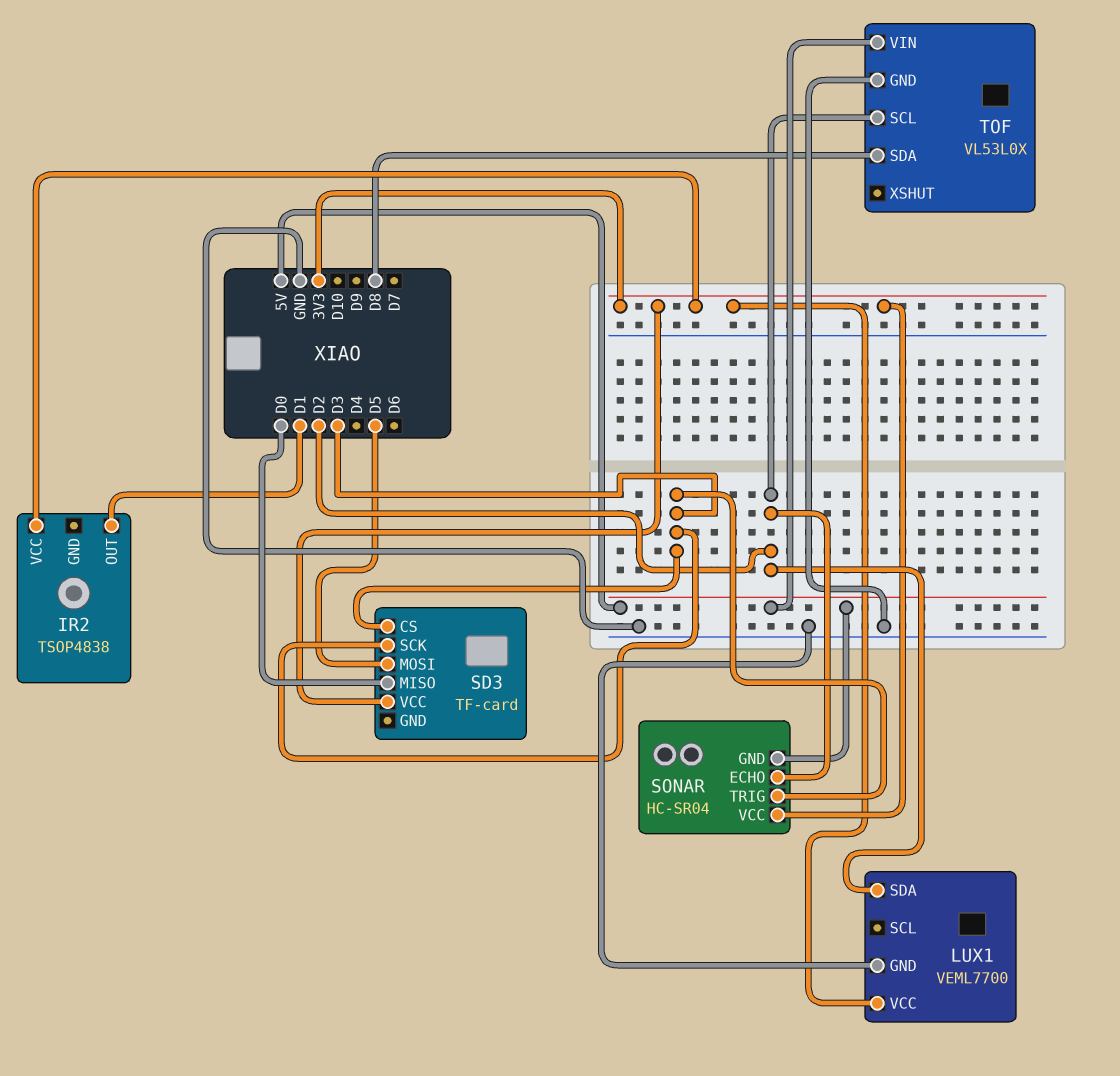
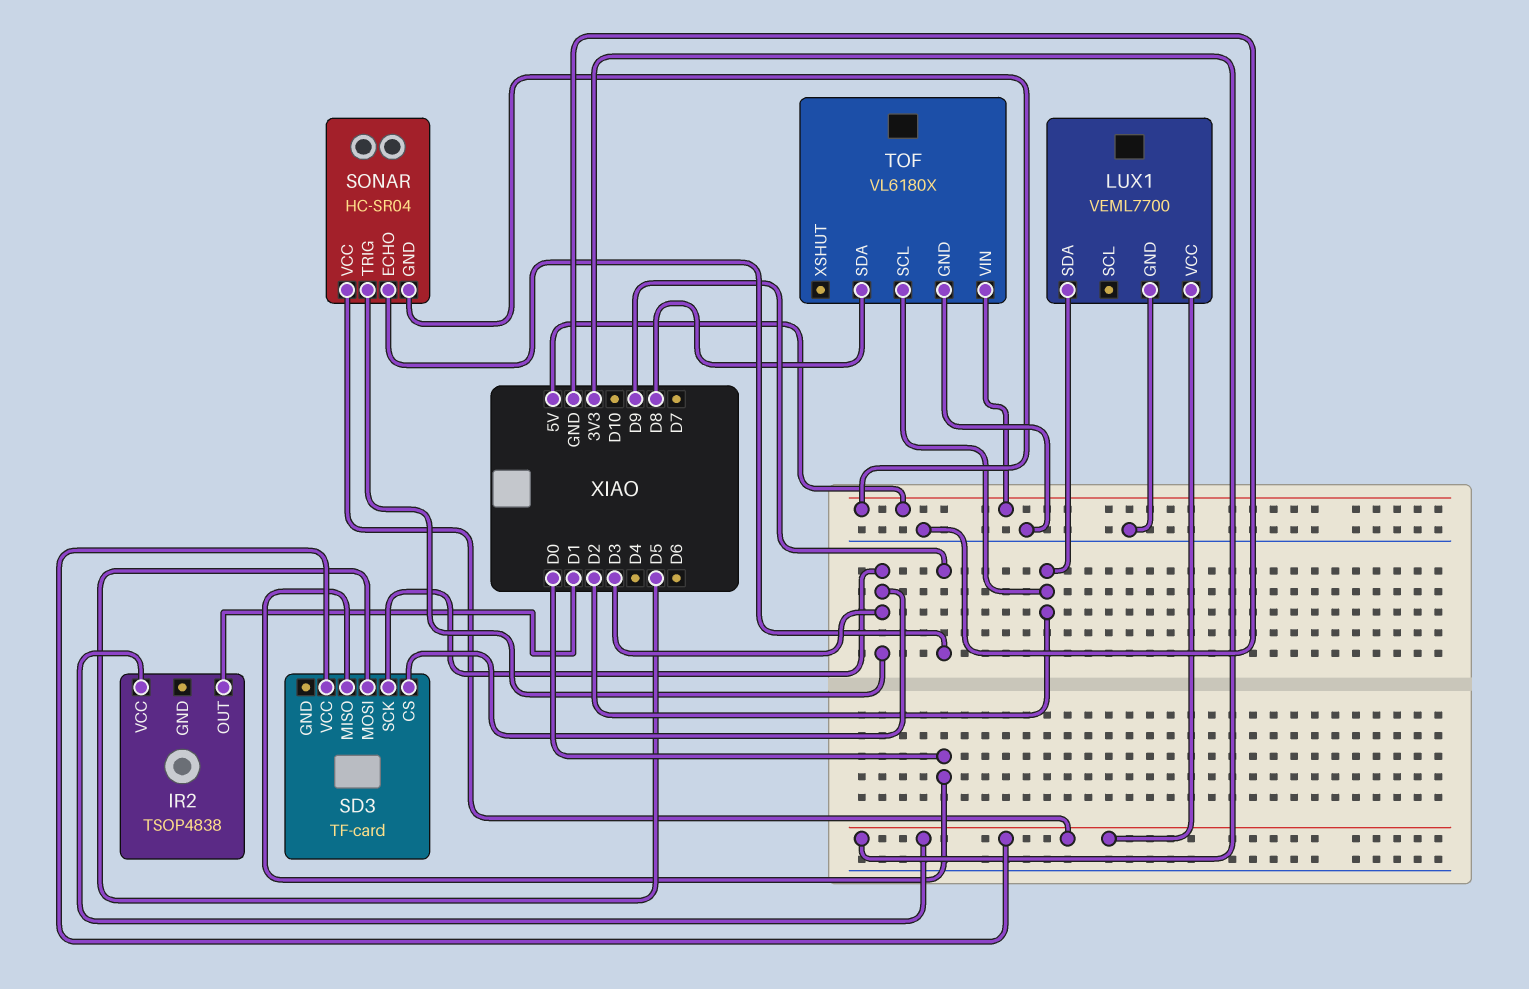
SONAR pin ECHO: D2 -> D9
TOF: VL53L0X -> VL6180X

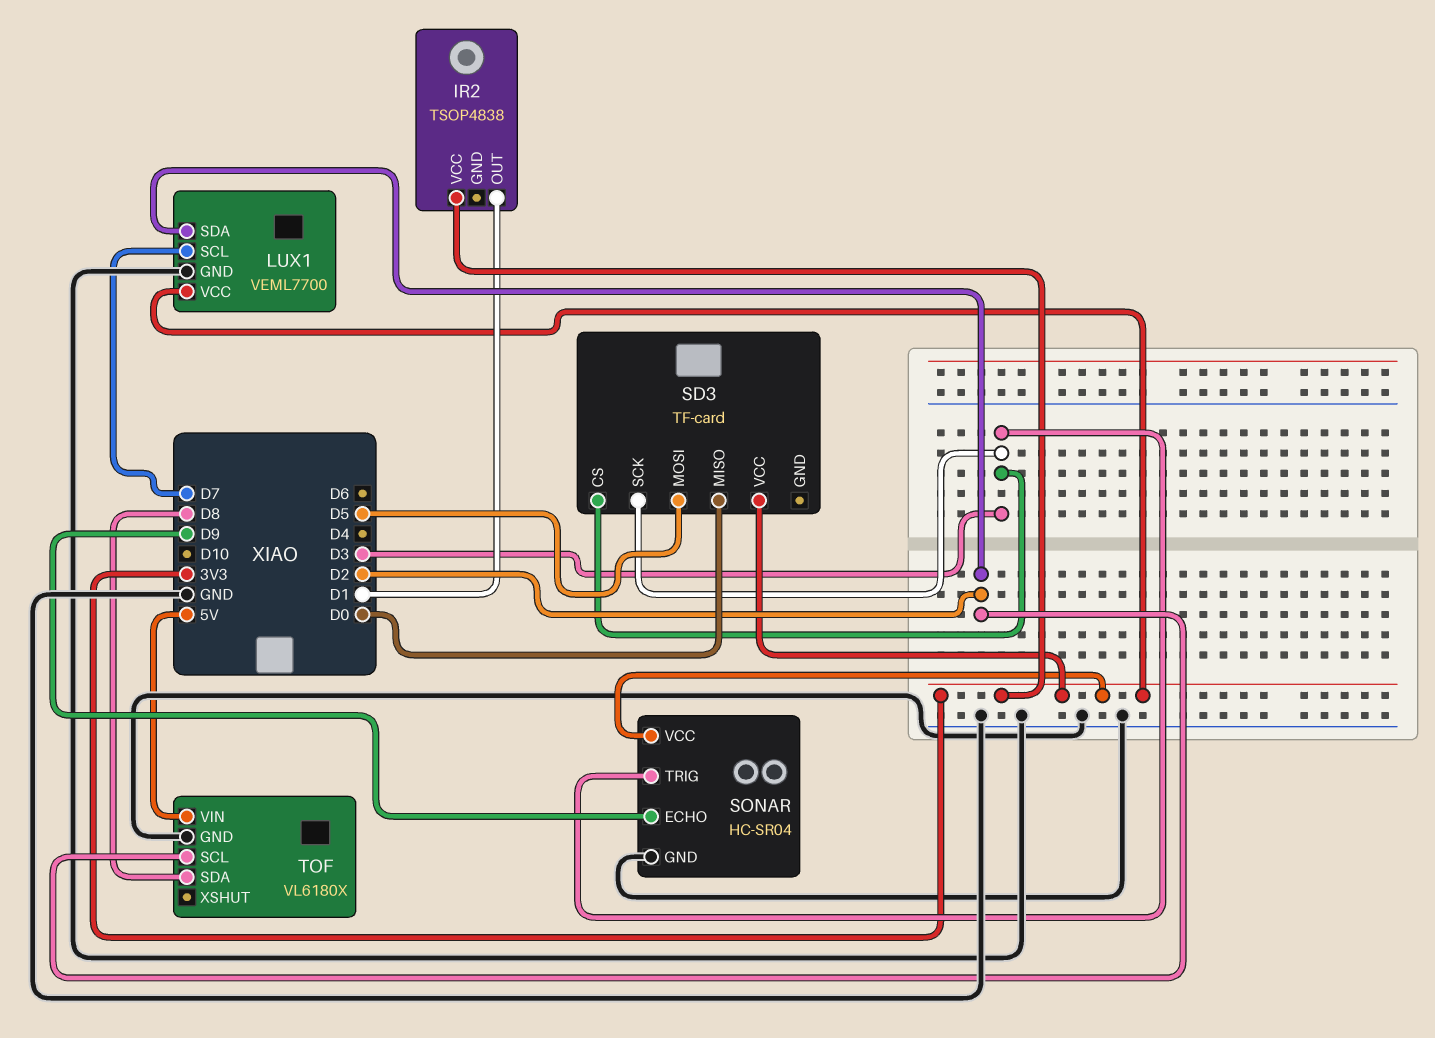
LUX1 pin SCL: none -> D7
SONAR pin GND: 5V -> GND

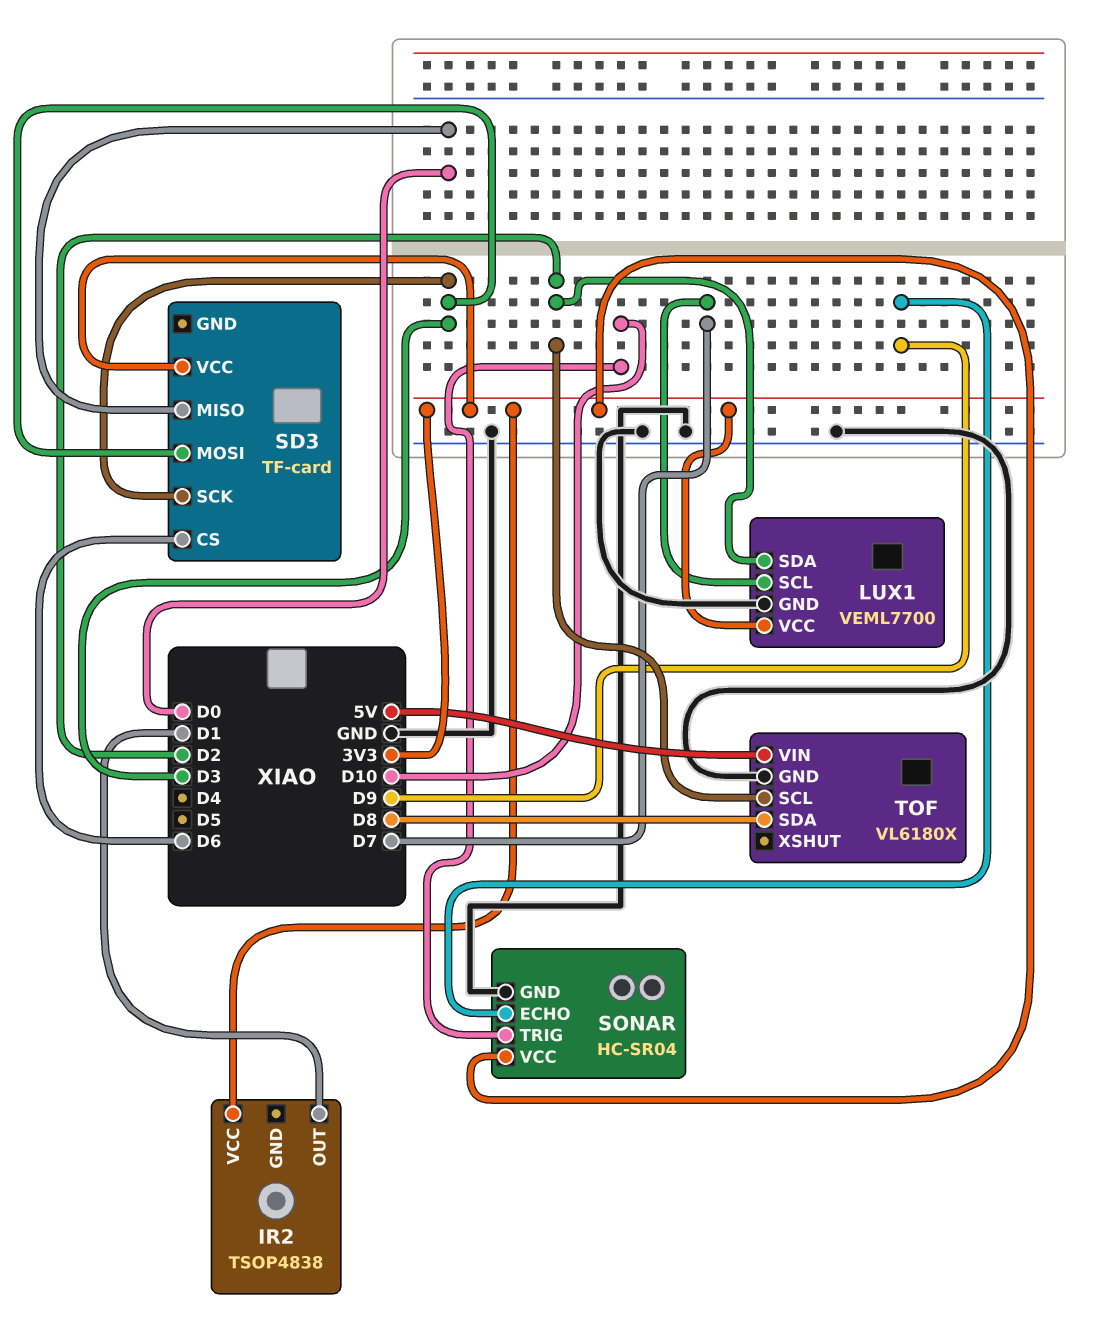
SD3 pin CS: D3 -> D6
SD3 pin MOSI: D5 -> D3
SONAR pin TRIG: D3 -> D10

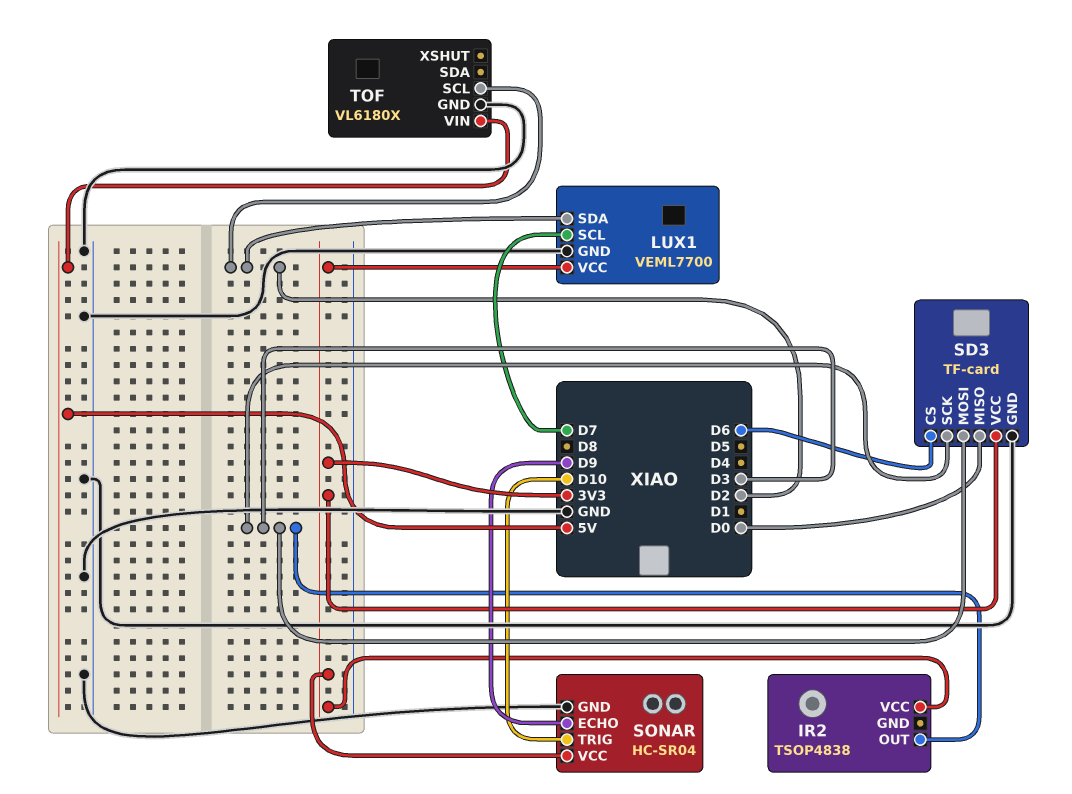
IR2 pin OUT: D1 -> D3
SD3 pin GND: none -> GND
TOF pin SDA: D8 -> none

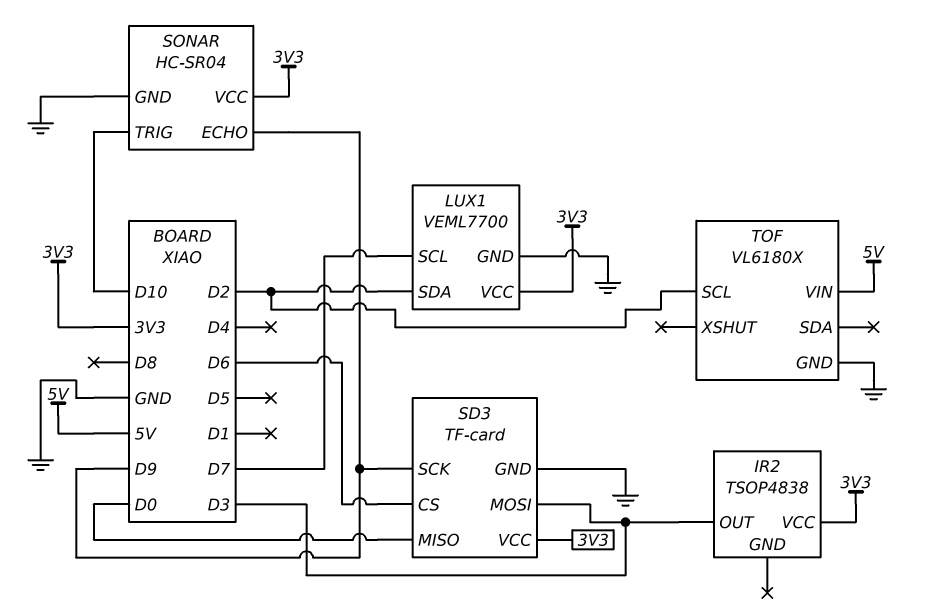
SD3 pin SCK: D3 -> D9

